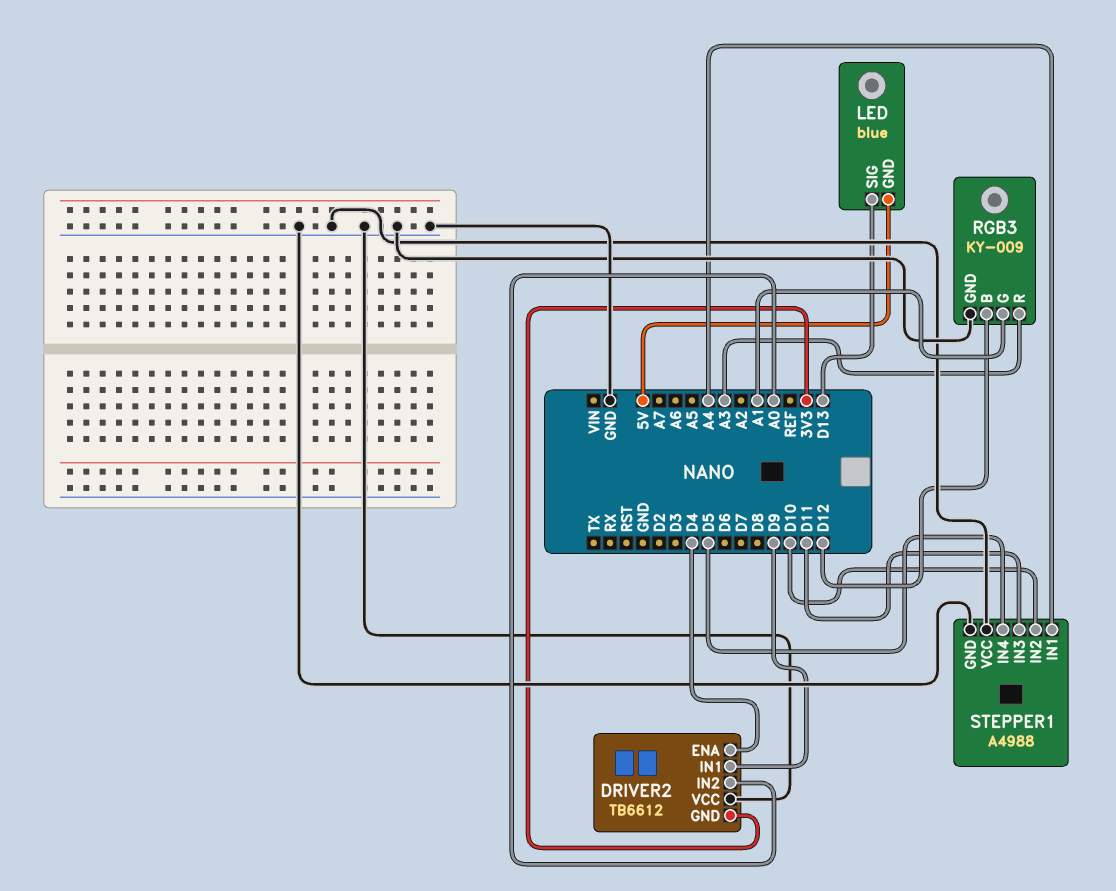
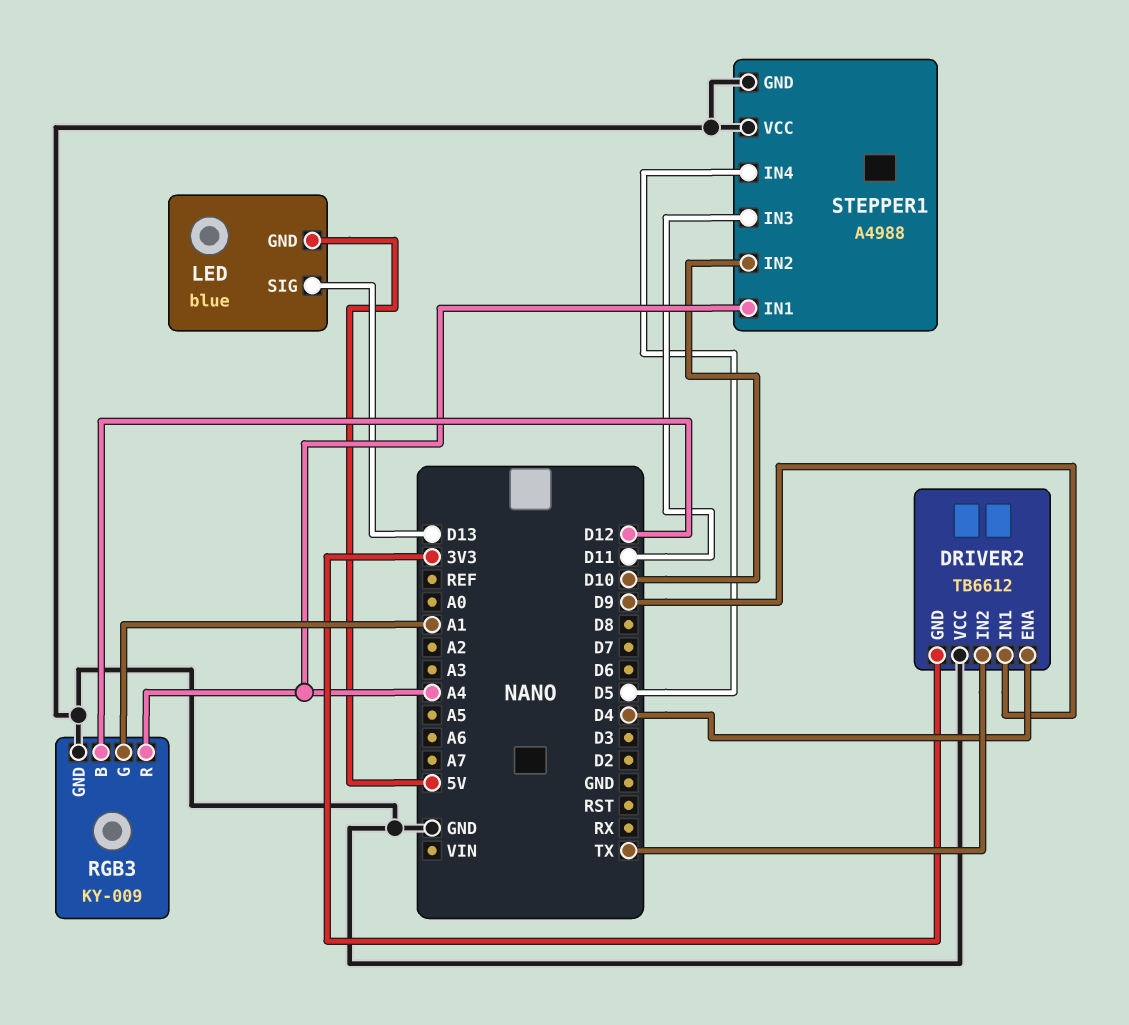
DRIVER2 pin IN2: A0 -> TX
RGB3 pin R: A3 -> A4

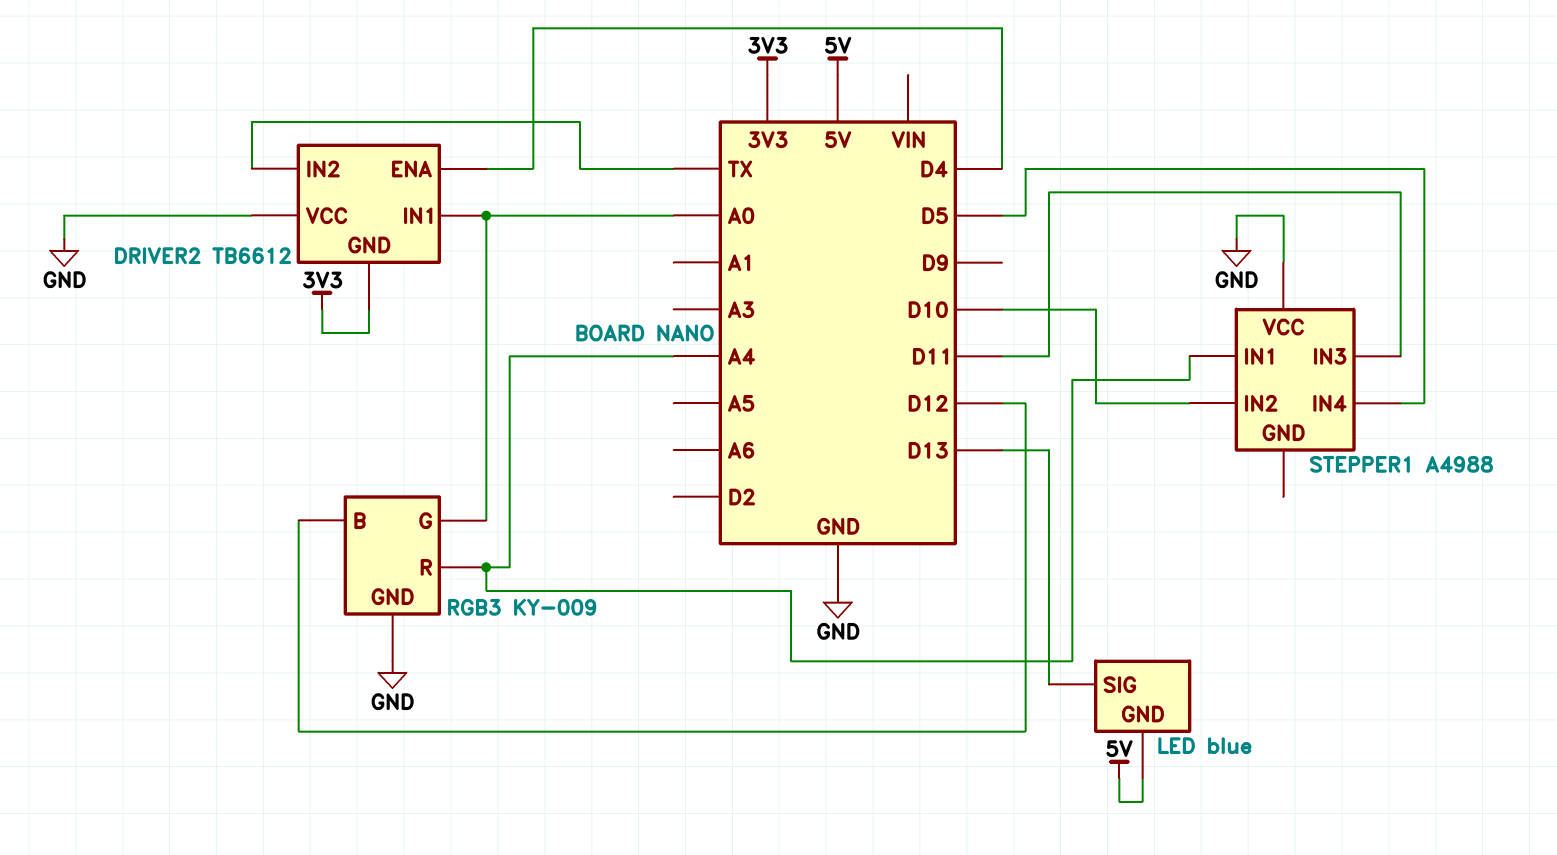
DRIVER2 pin IN1: D9 -> A0
RGB3 pin G: A1 -> A0
STEPPER1 pin GND: GND -> none

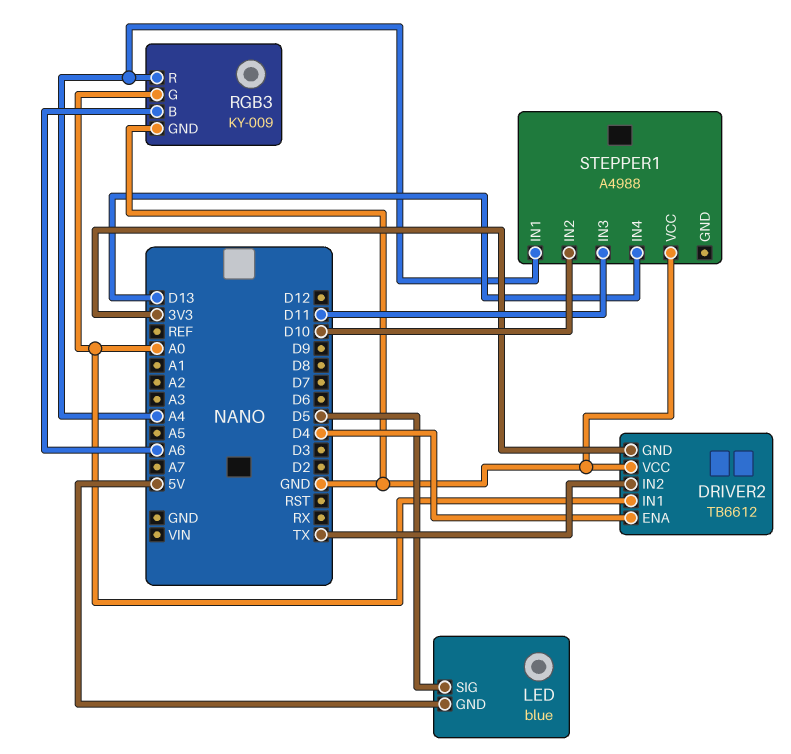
LED pin SIG: D13 -> D5
RGB3 pin B: D12 -> A6
STEPPER1 pin IN4: D5 -> D13

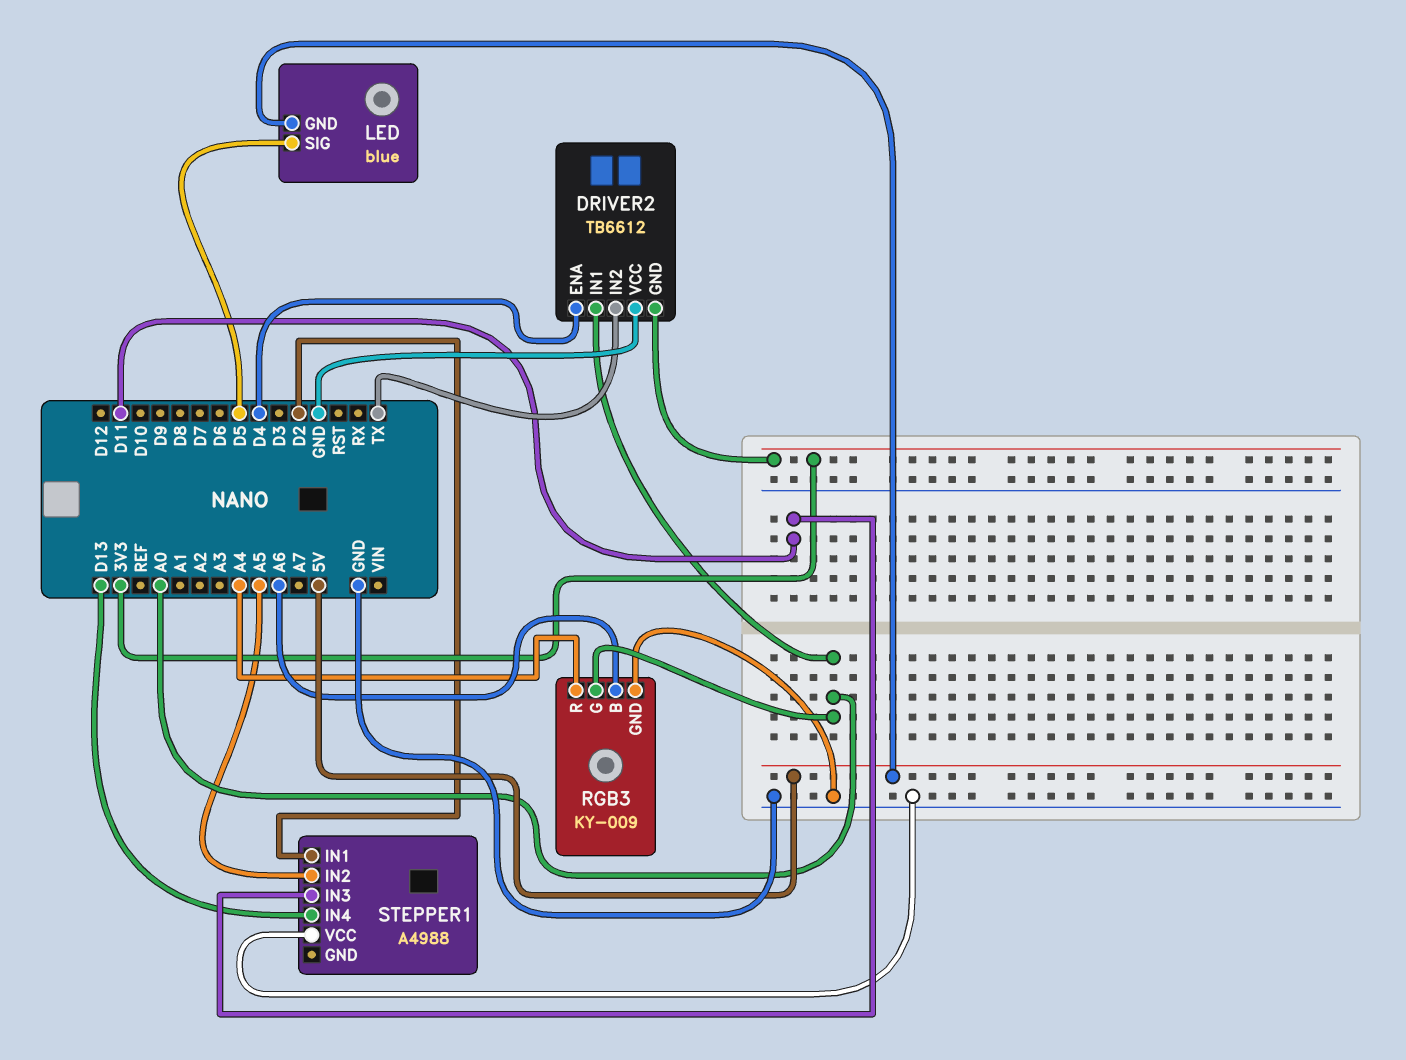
STEPPER1 pin IN1: A4 -> D2
STEPPER1 pin IN2: D10 -> A5

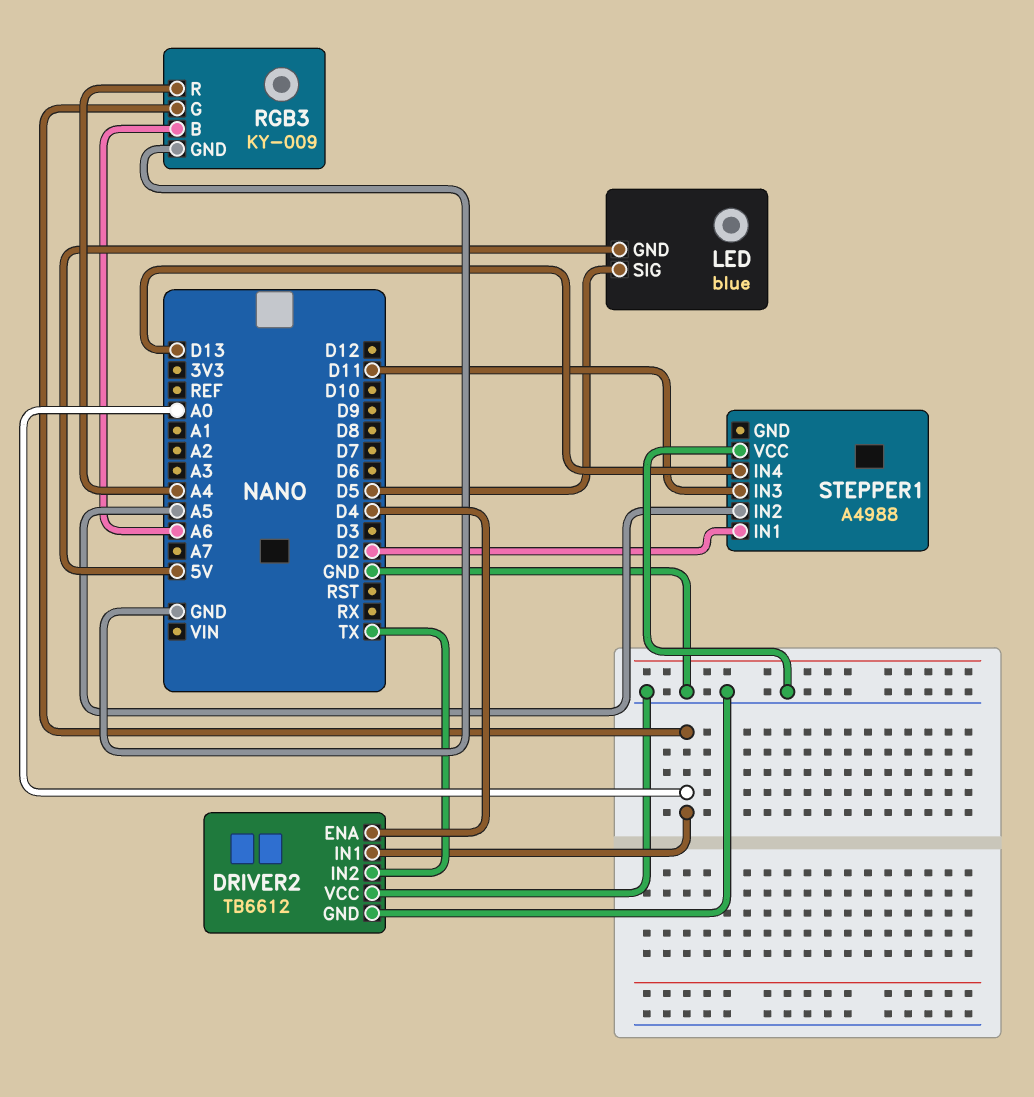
DRIVER2 pin GND: 3V3 -> GND

